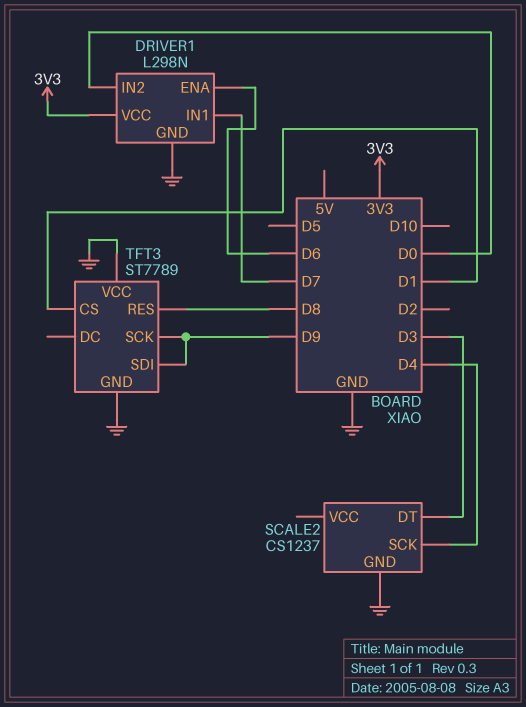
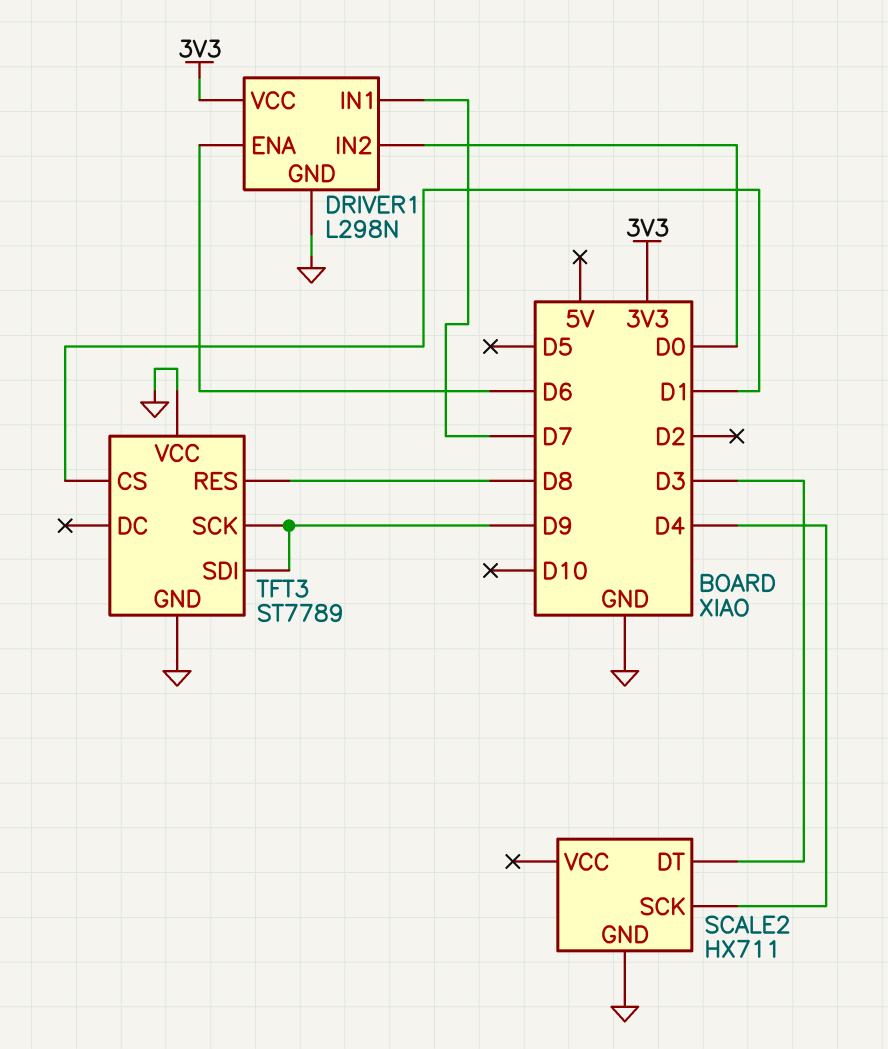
SCALE2: CS1237 -> HX711

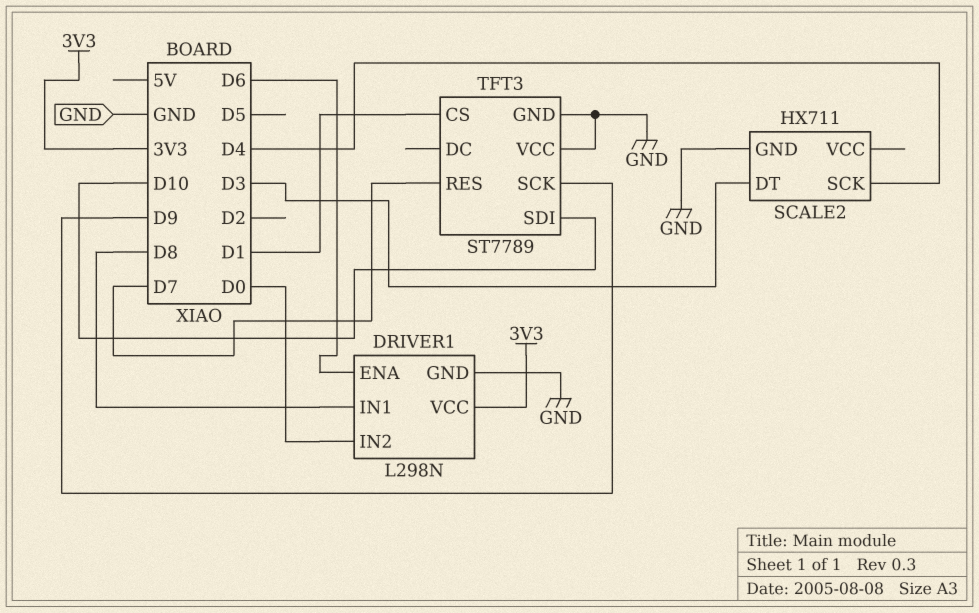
DRIVER1 pin IN1: D7 -> D8
TFT3 pin RES: D8 -> D7
TFT3 pin SDI: D9 -> D10

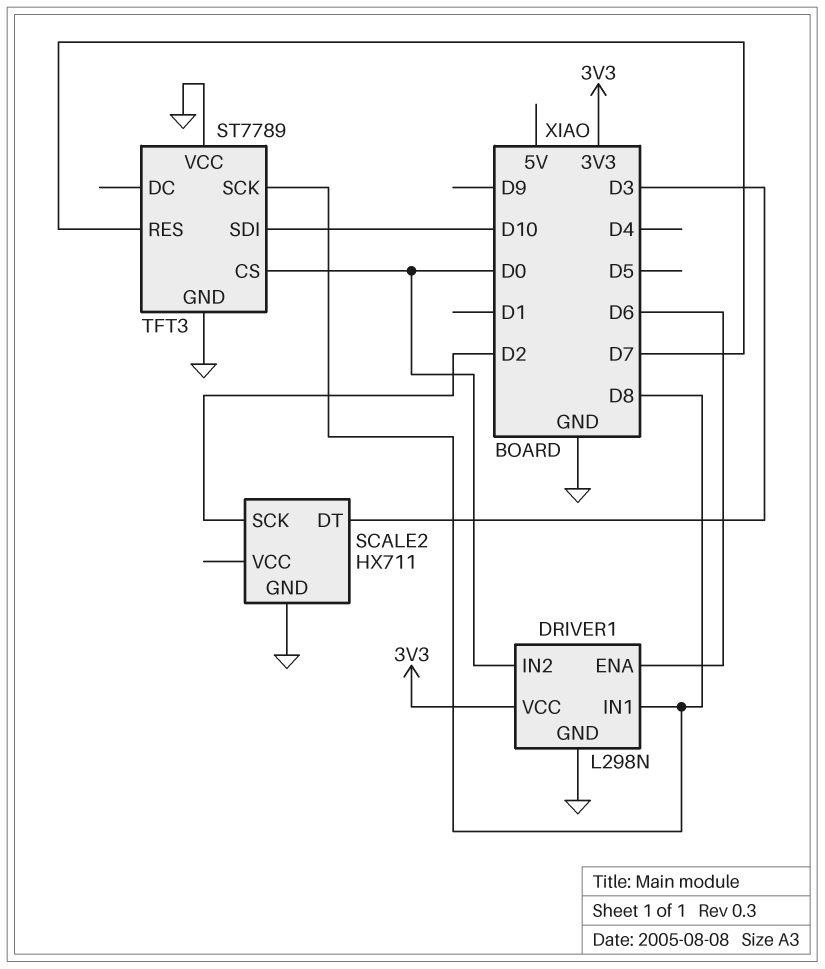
SCALE2 pin SCK: D4 -> D2
TFT3 pin CS: D1 -> D0
TFT3 pin SCK: D9 -> D8

